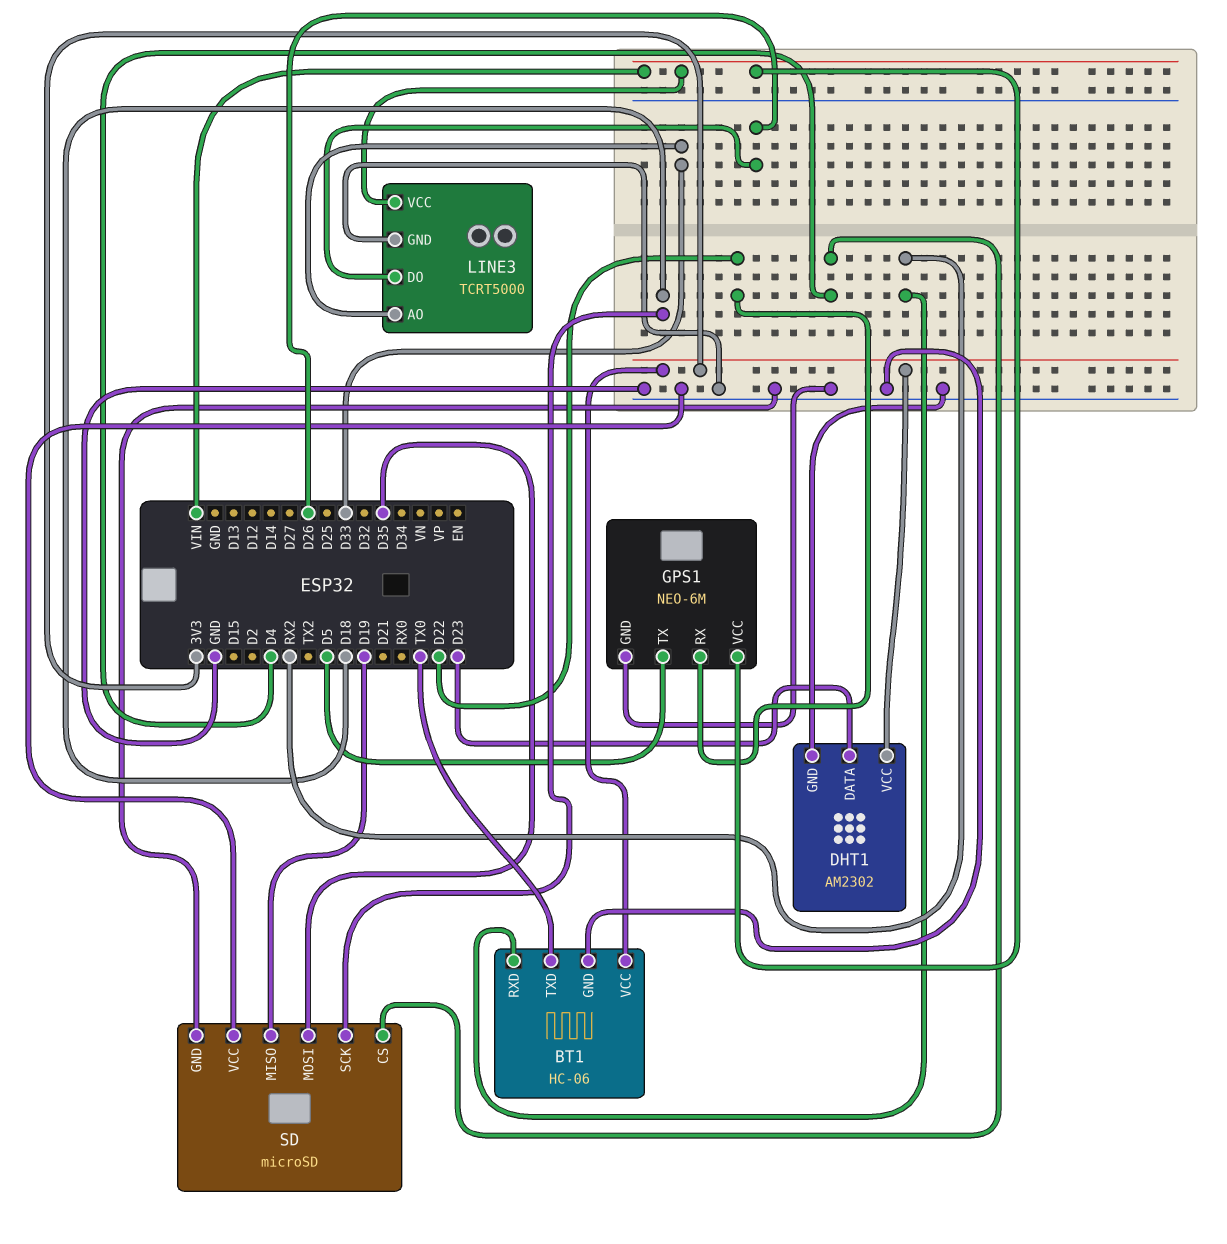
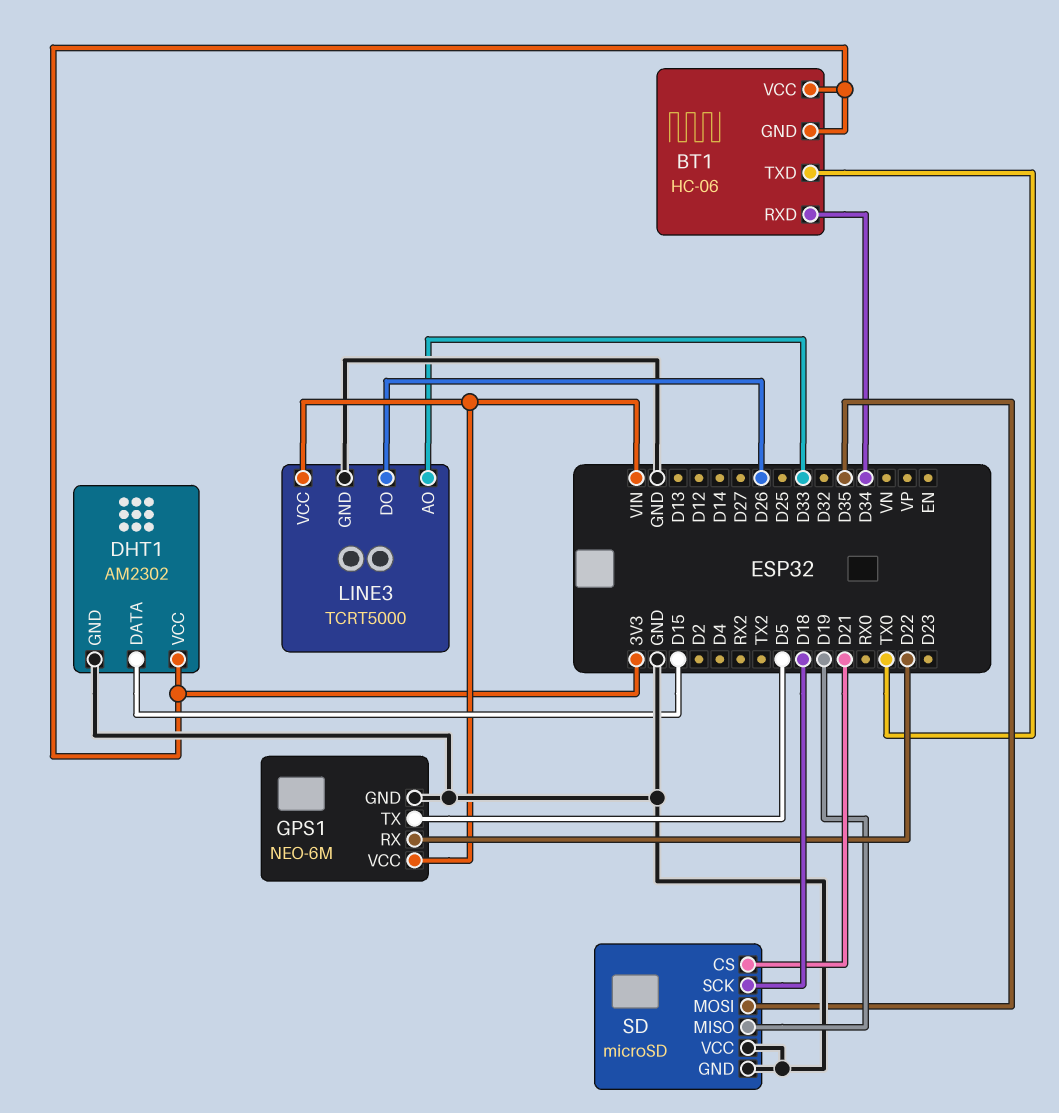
BT1 pin GND: GND -> 3V3
BT1 pin RXD: RX2 -> D34
DHT1 pin DATA: D23 -> D15
SD pin CS: D4 -> D21

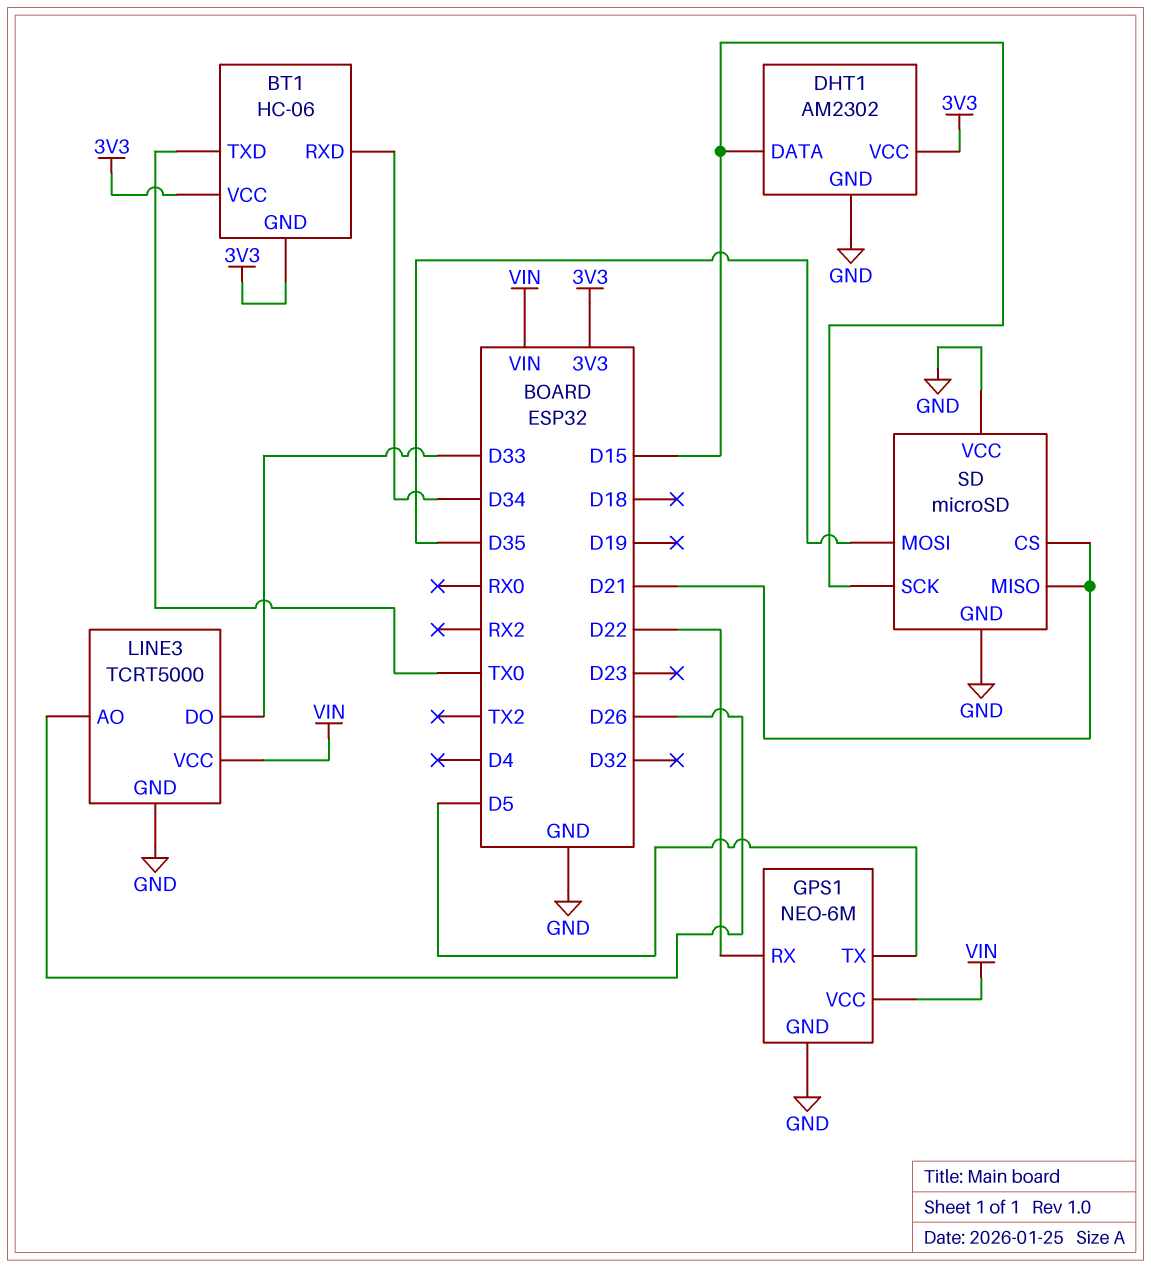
LINE3 pin AO: D33 -> D26
LINE3 pin DO: D26 -> D33
SD pin MISO: D19 -> D21
SD pin SCK: D18 -> D15

